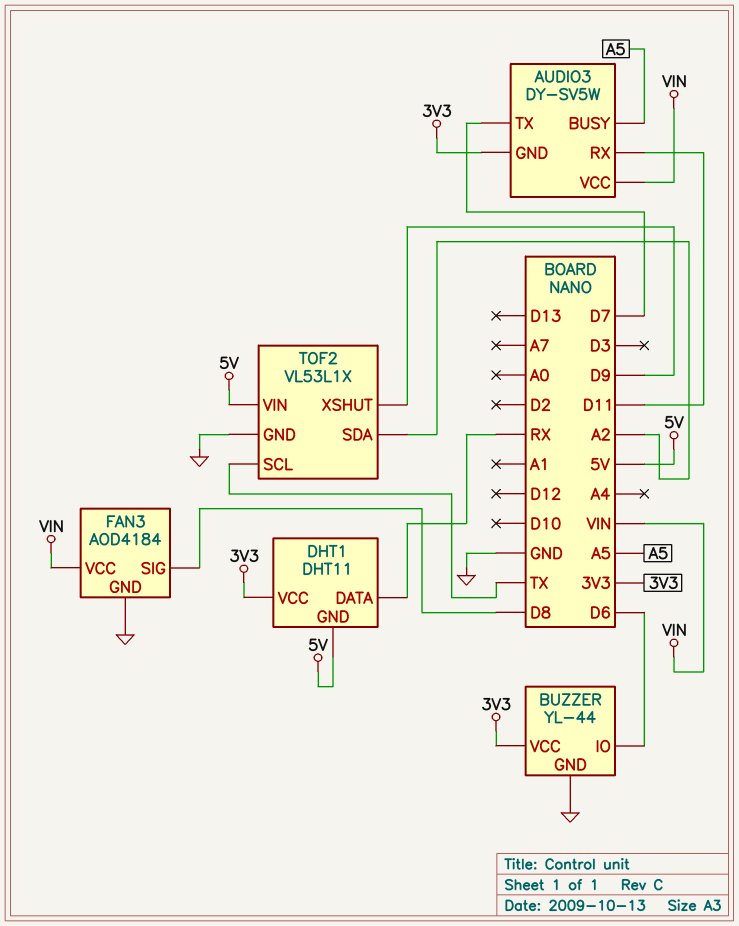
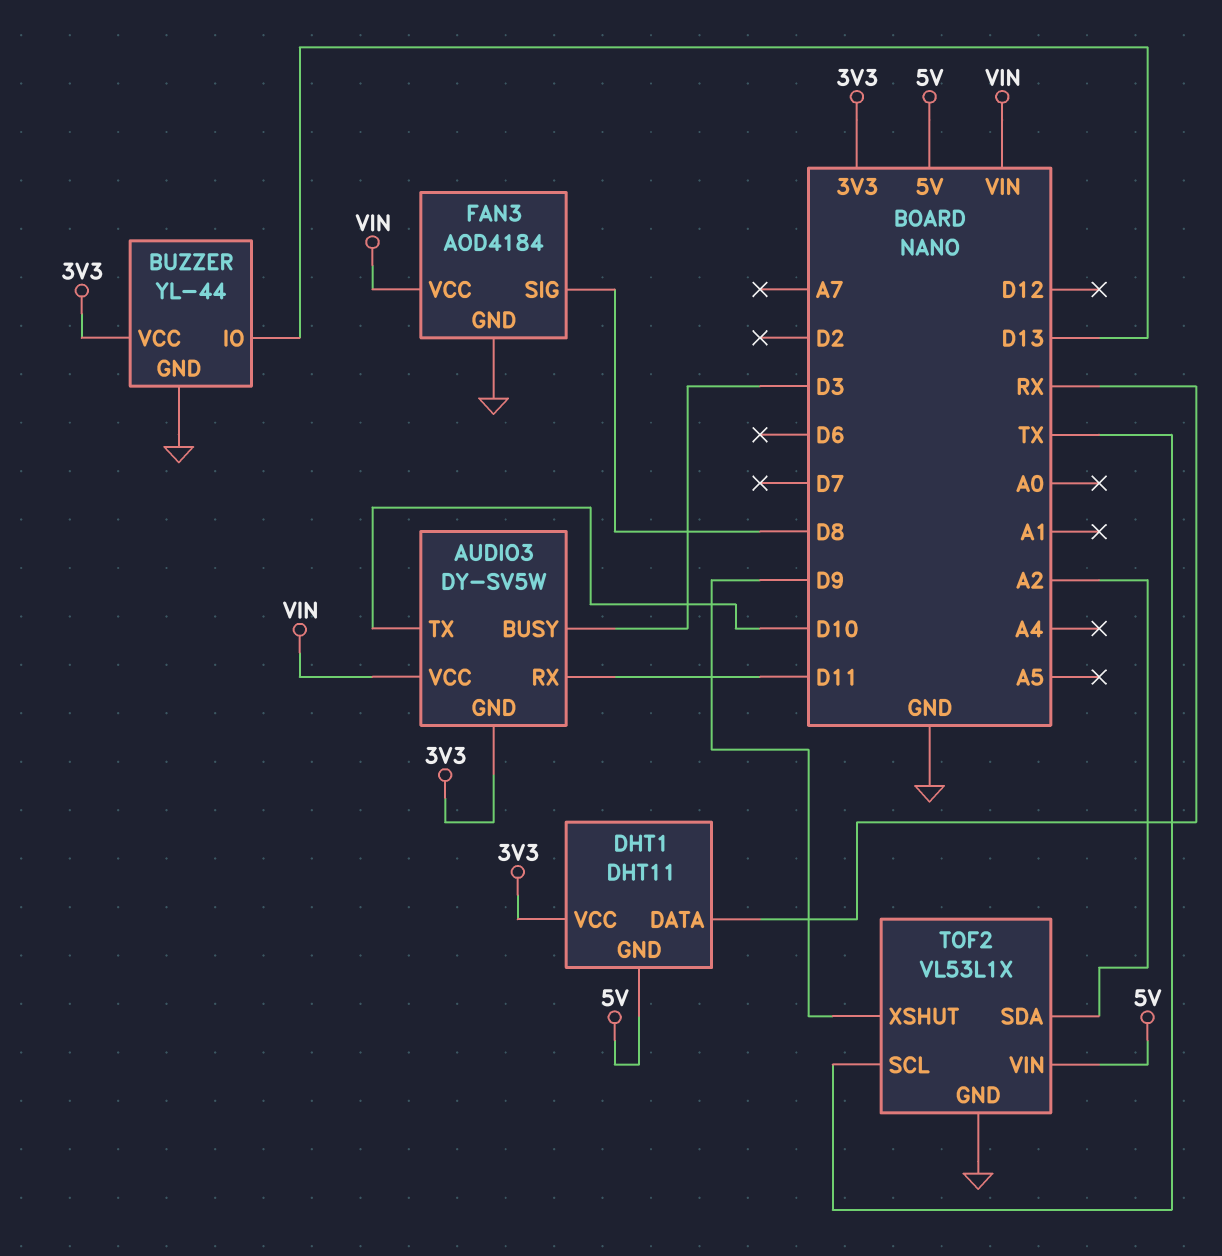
AUDIO3 pin BUSY: A5 -> D3
AUDIO3 pin TX: D7 -> D10
BUZZER pin IO: D6 -> D13

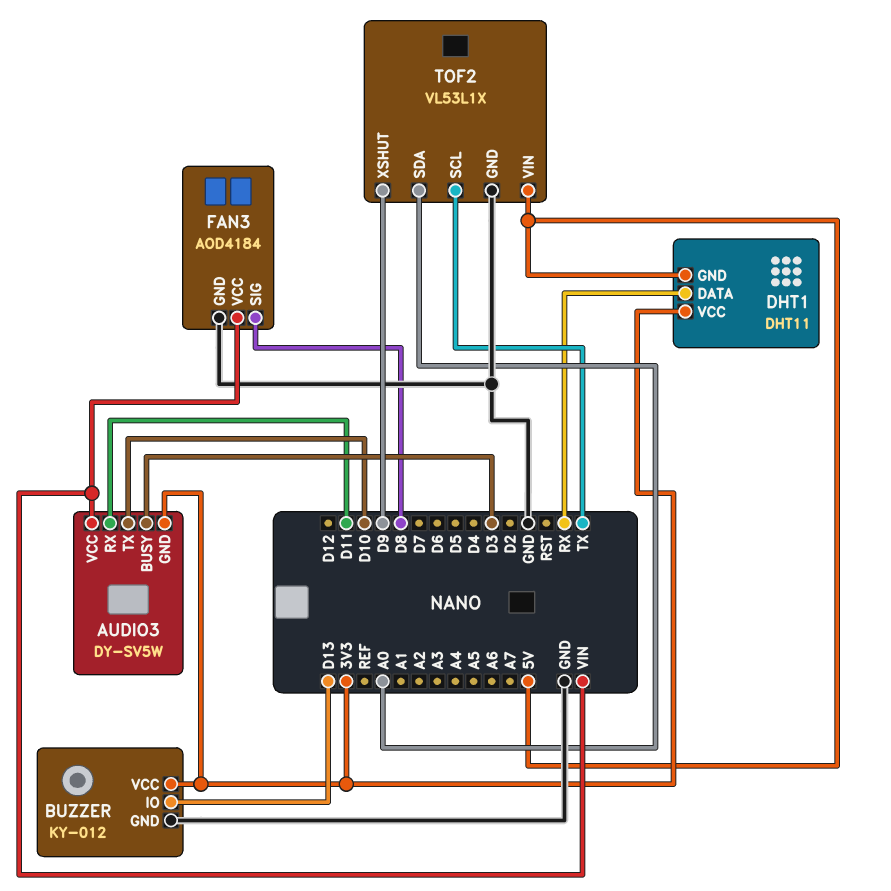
BUZZER: YL-44 -> KY-012
TOF2 pin SDA: A2 -> A0

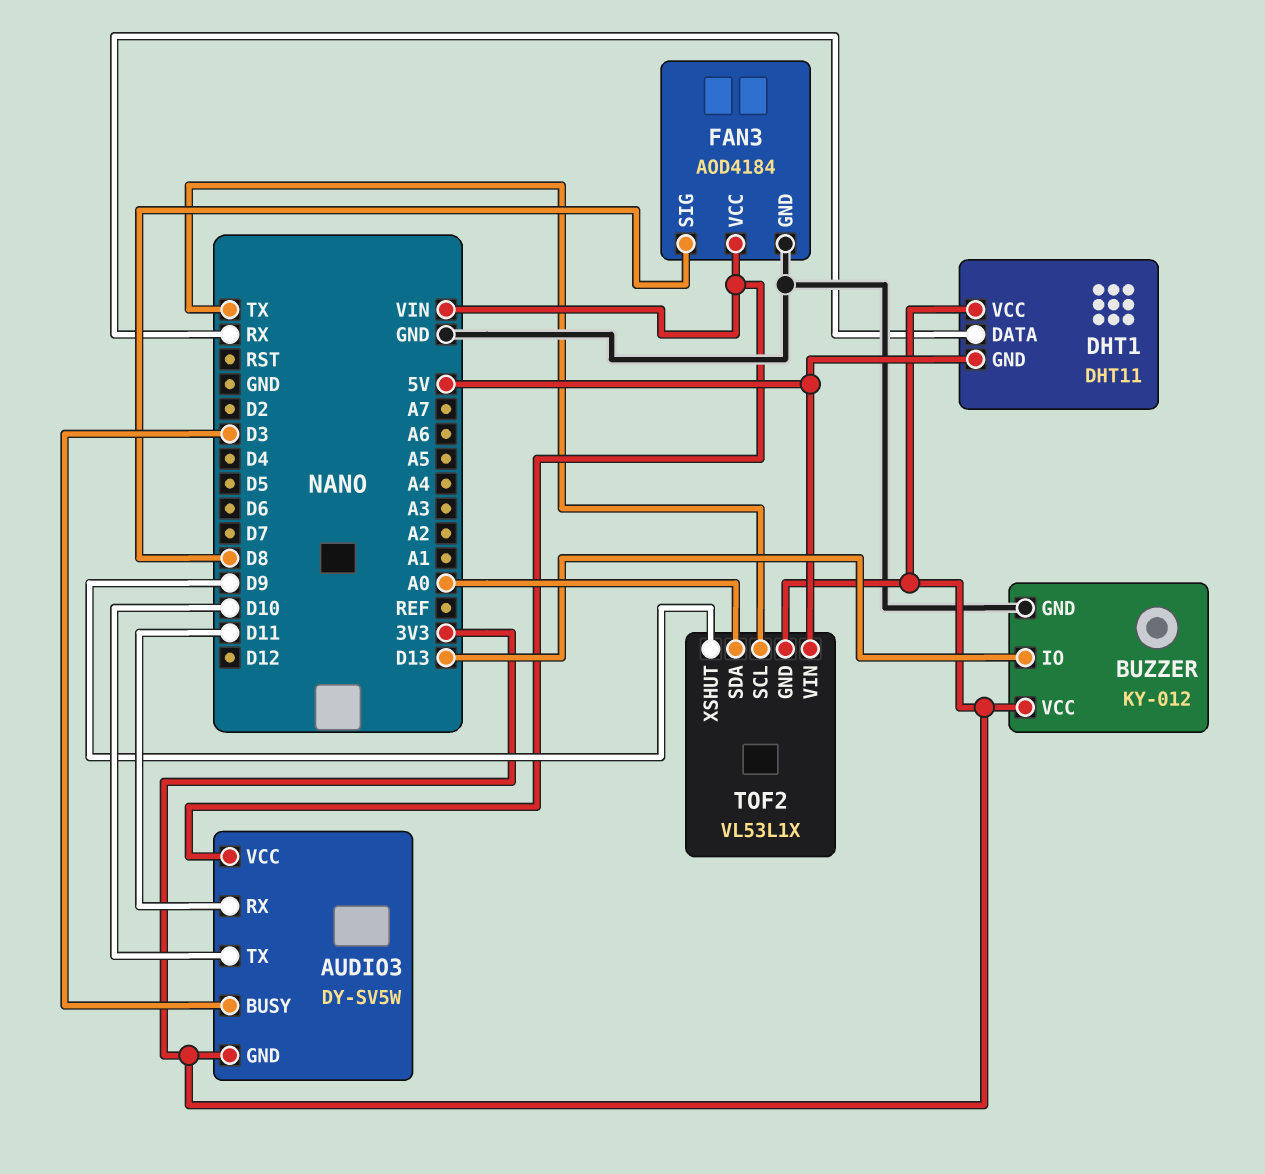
TOF2 pin GND: GND -> 3V3

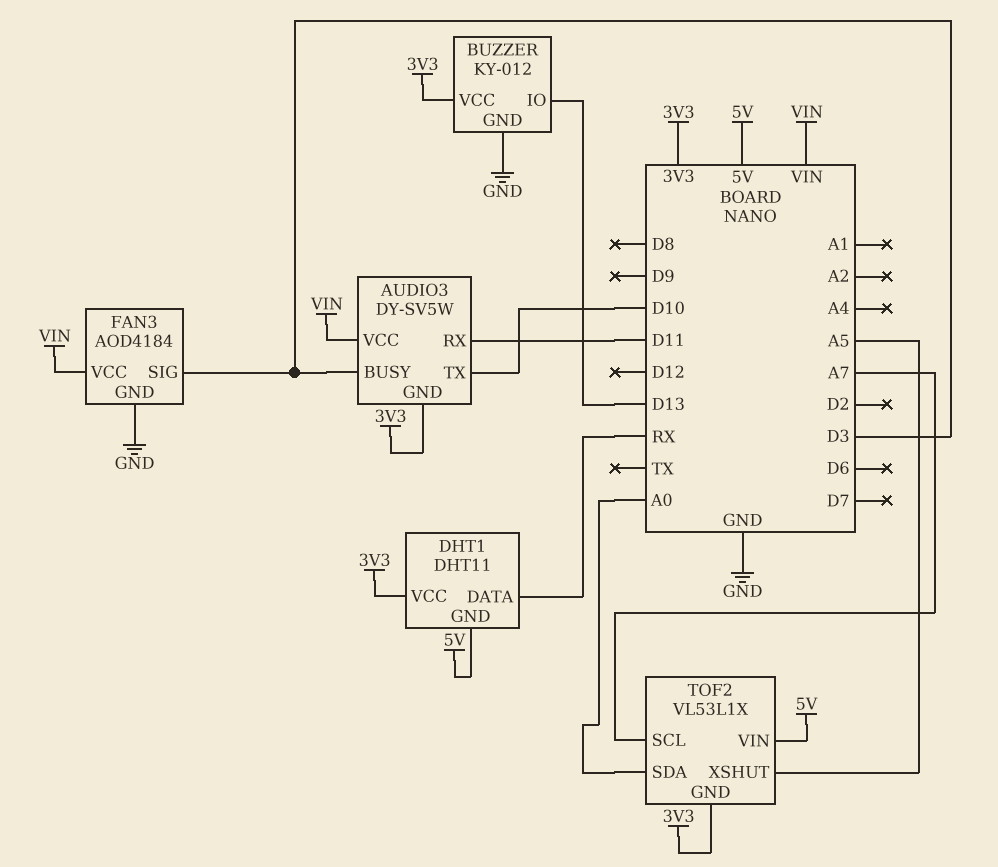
FAN3 pin SIG: D8 -> D3
TOF2 pin SCL: TX -> A7
TOF2 pin XSHUT: D9 -> A5

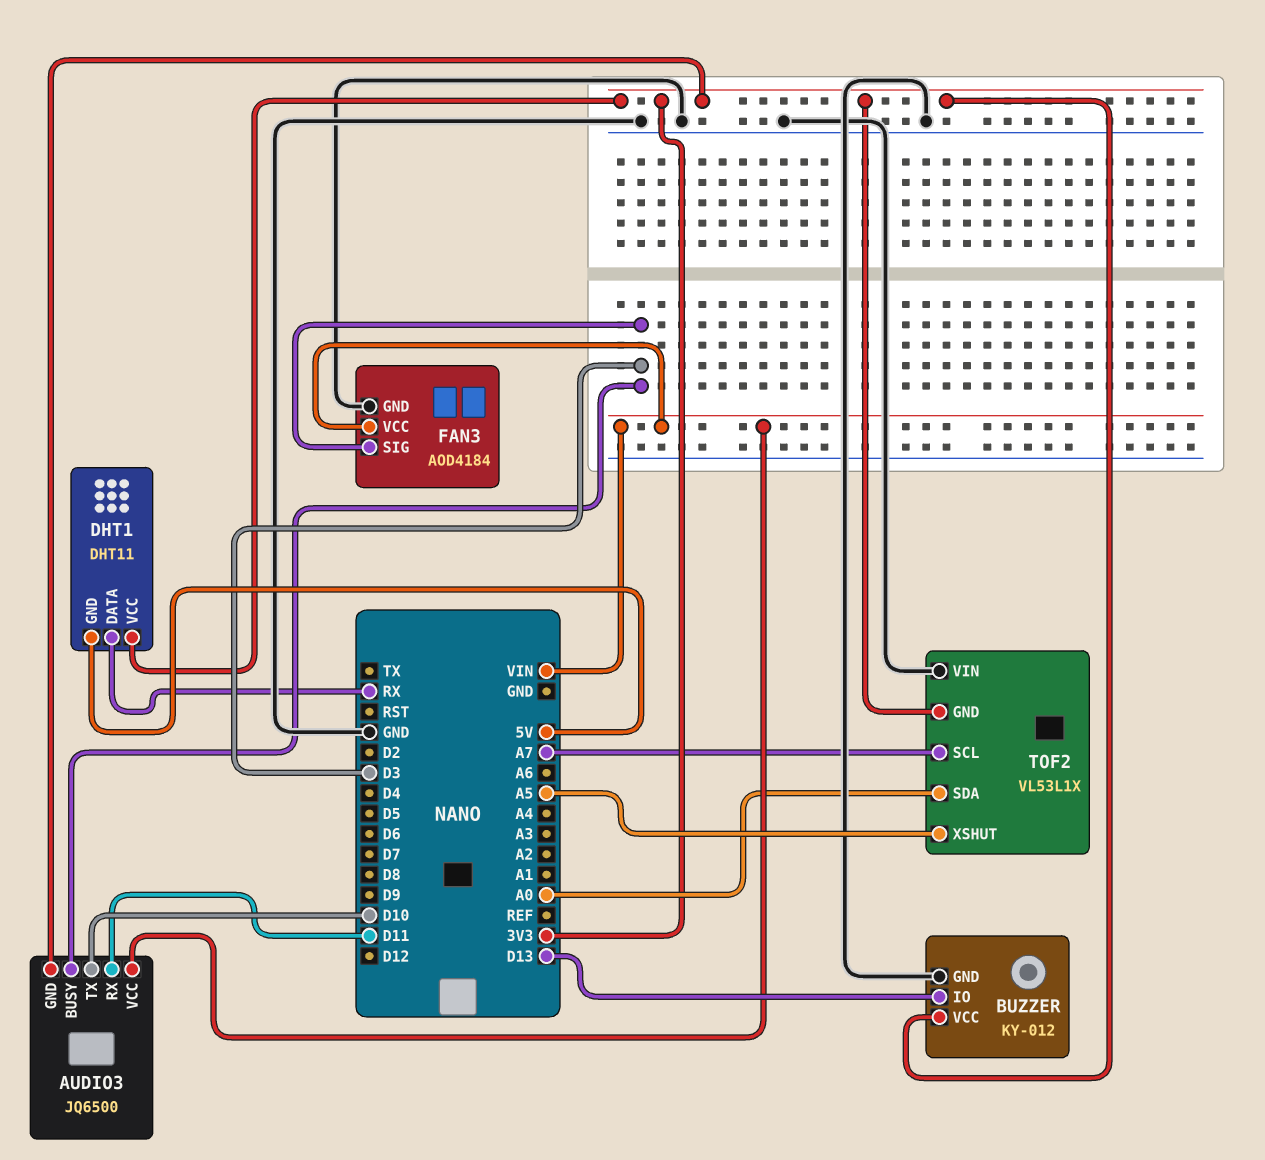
AUDIO3: DY-SV5W -> JQ6500
TOF2 pin VIN: 5V -> GND

